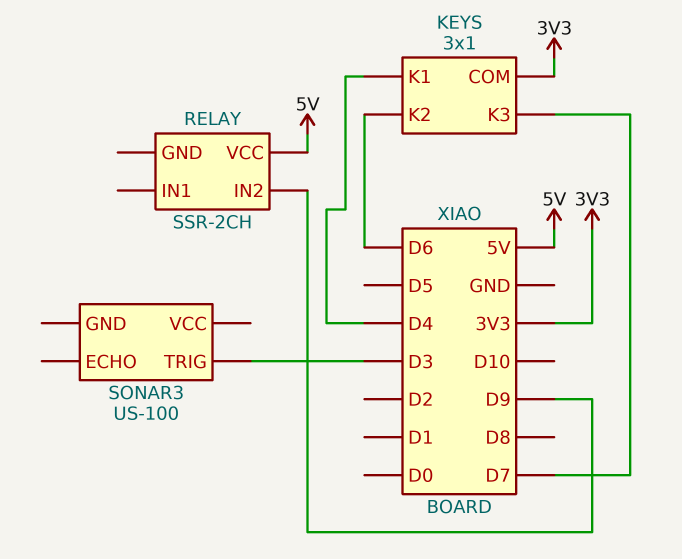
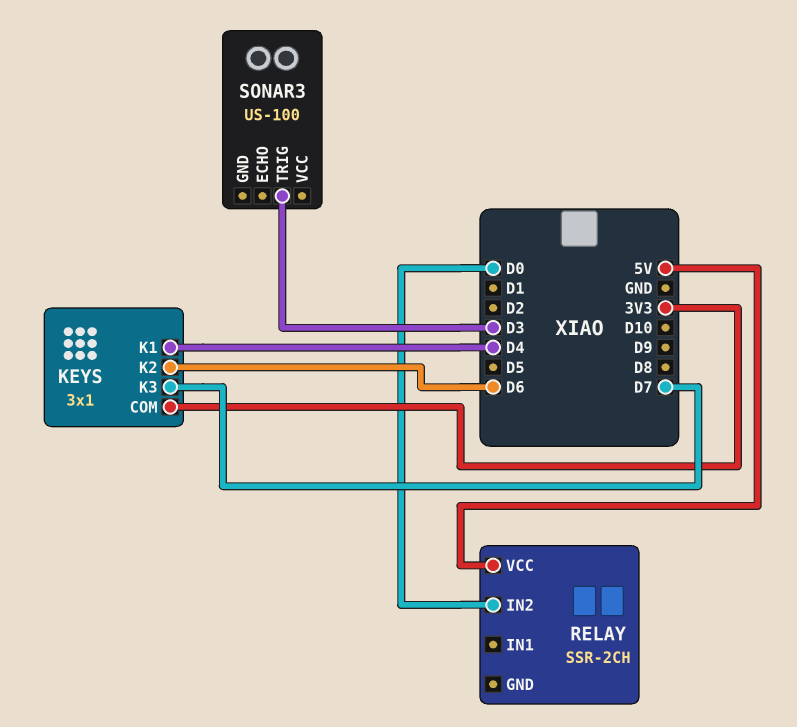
RELAY pin IN2: D9 -> D0

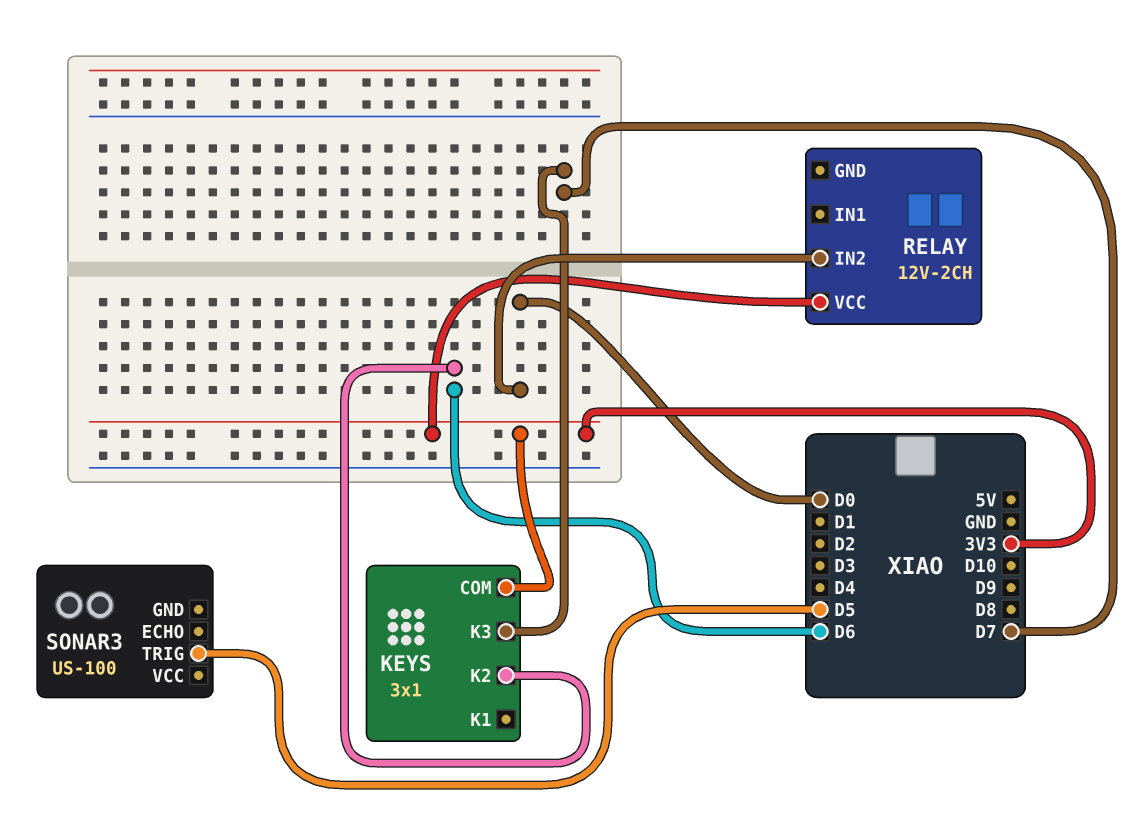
KEYS pin K1: D4 -> none
RELAY: SSR-2CH -> 12V-2CH
RELAY pin VCC: 5V -> 3V3
SONAR3 pin TRIG: D3 -> D5

